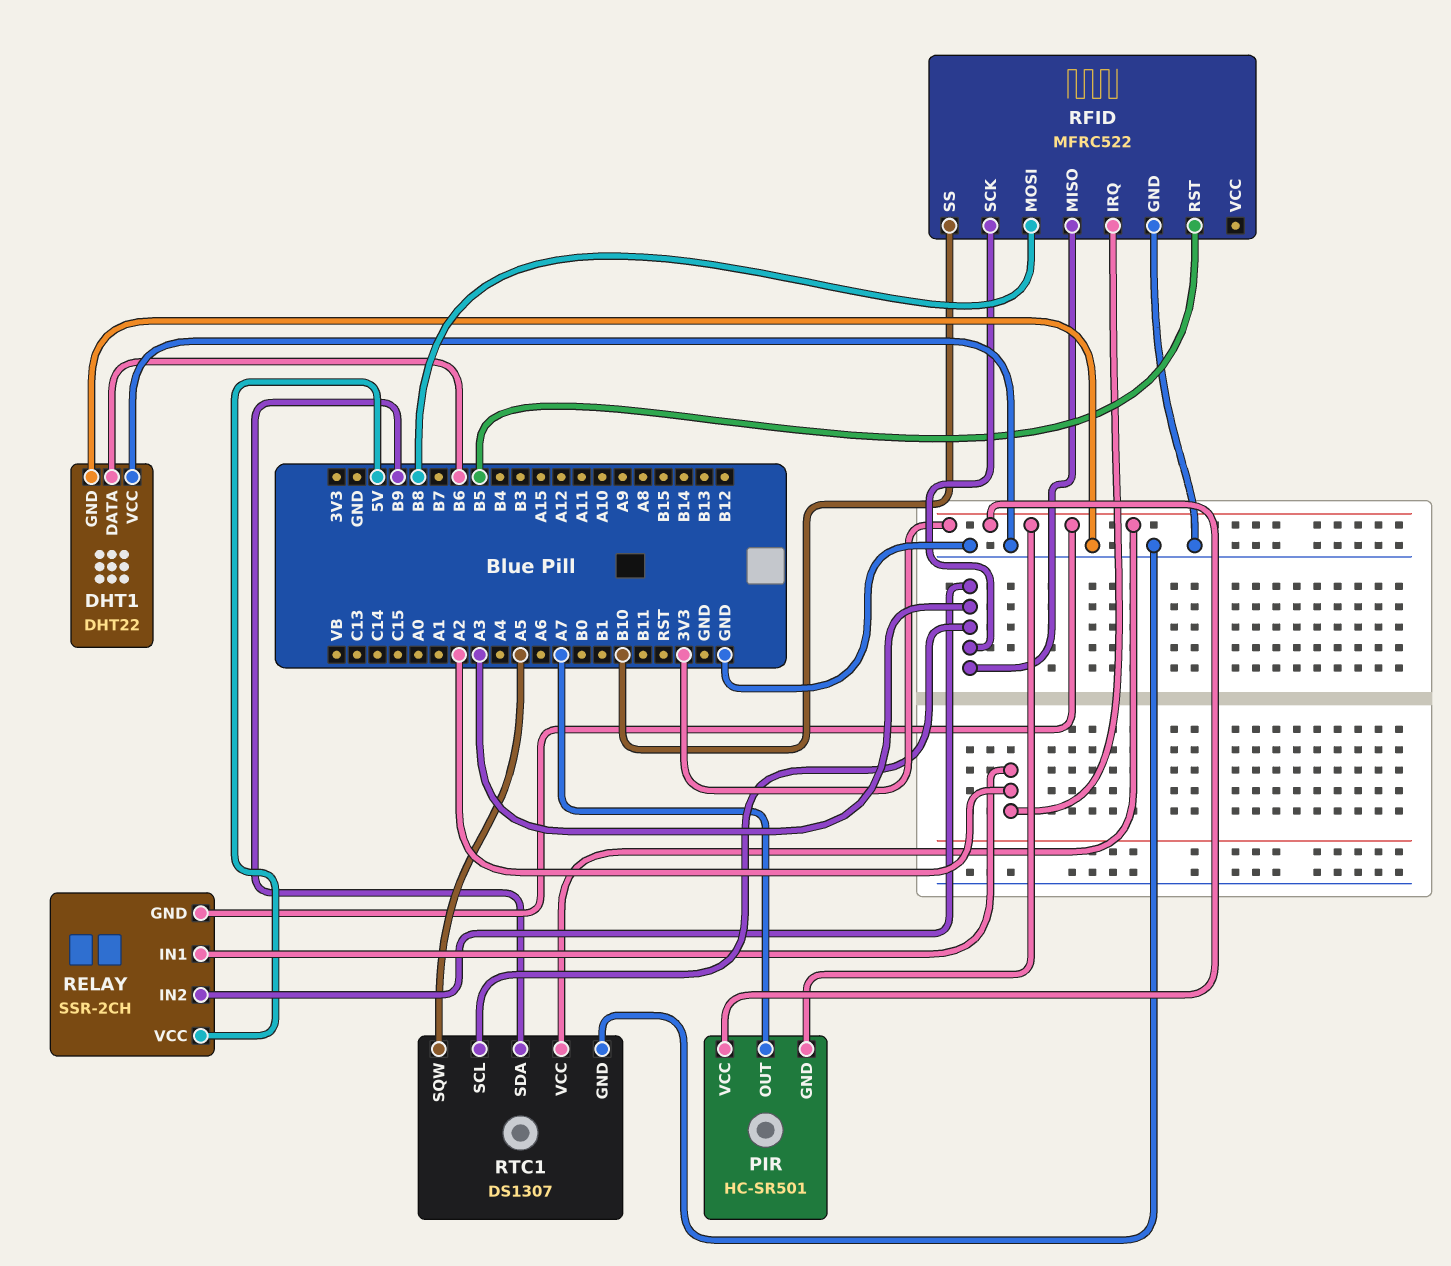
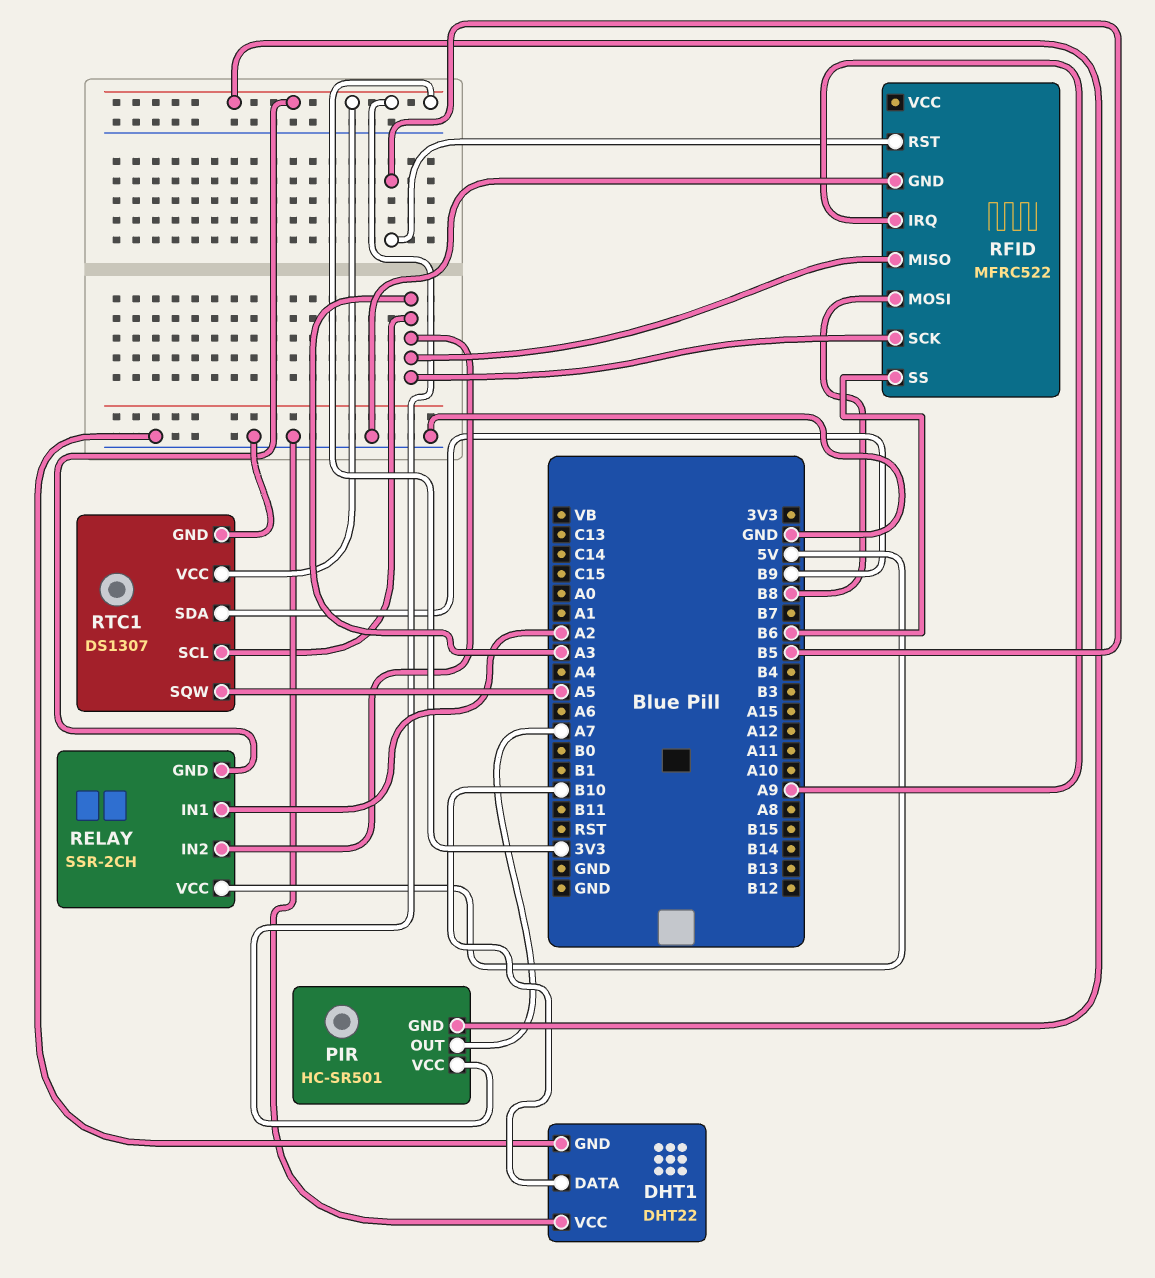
DHT1 pin DATA: B6 -> B10
RFID pin IRQ: A2 -> A9
RFID pin SS: B10 -> B6

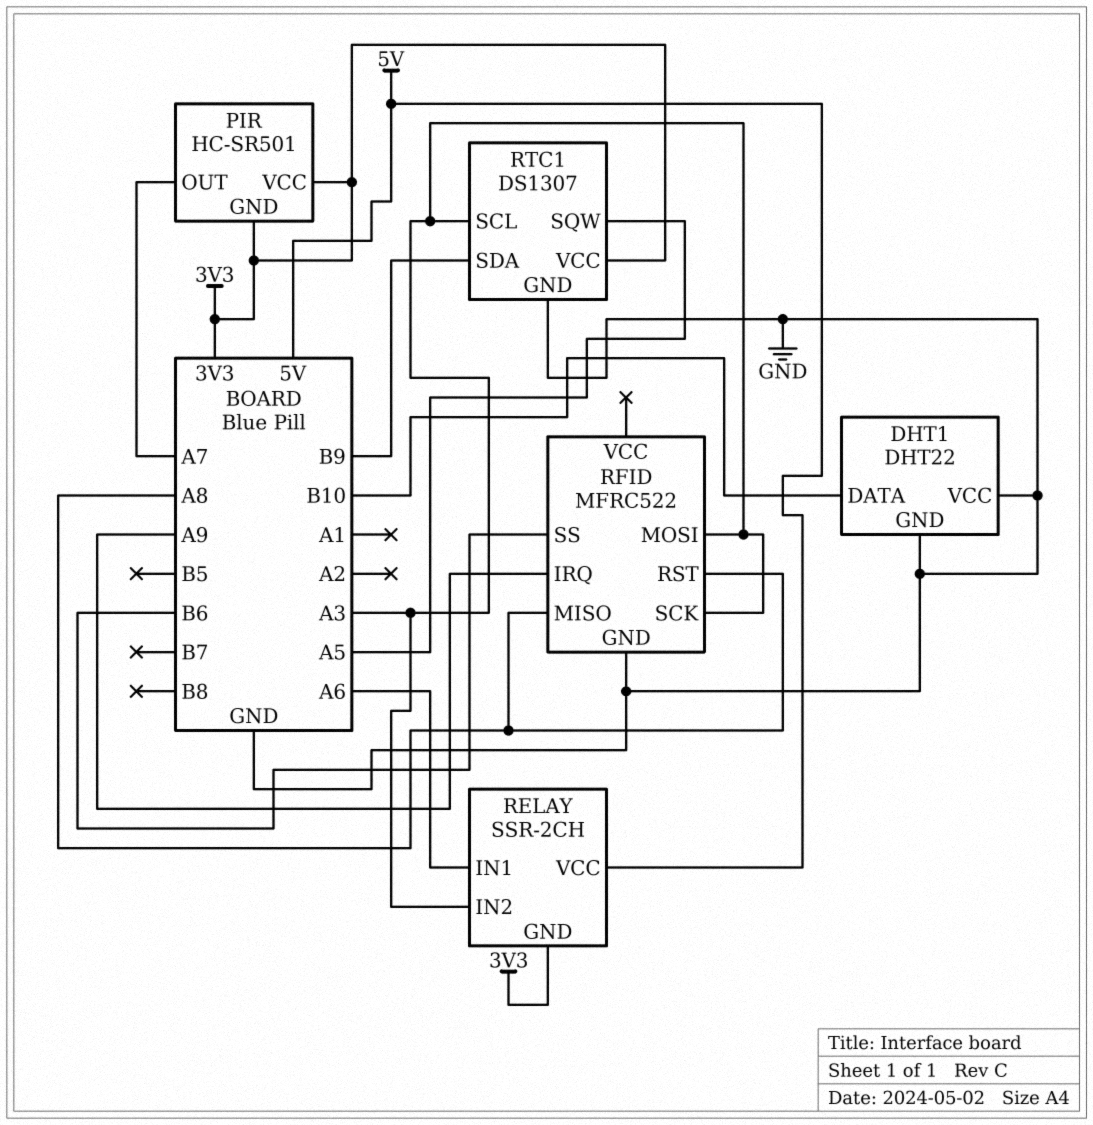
RELAY pin IN1: A2 -> A6
RFID pin MISO: A3 -> A8
RFID pin MOSI: B8 -> A3
RFID pin RST: B5 -> A8

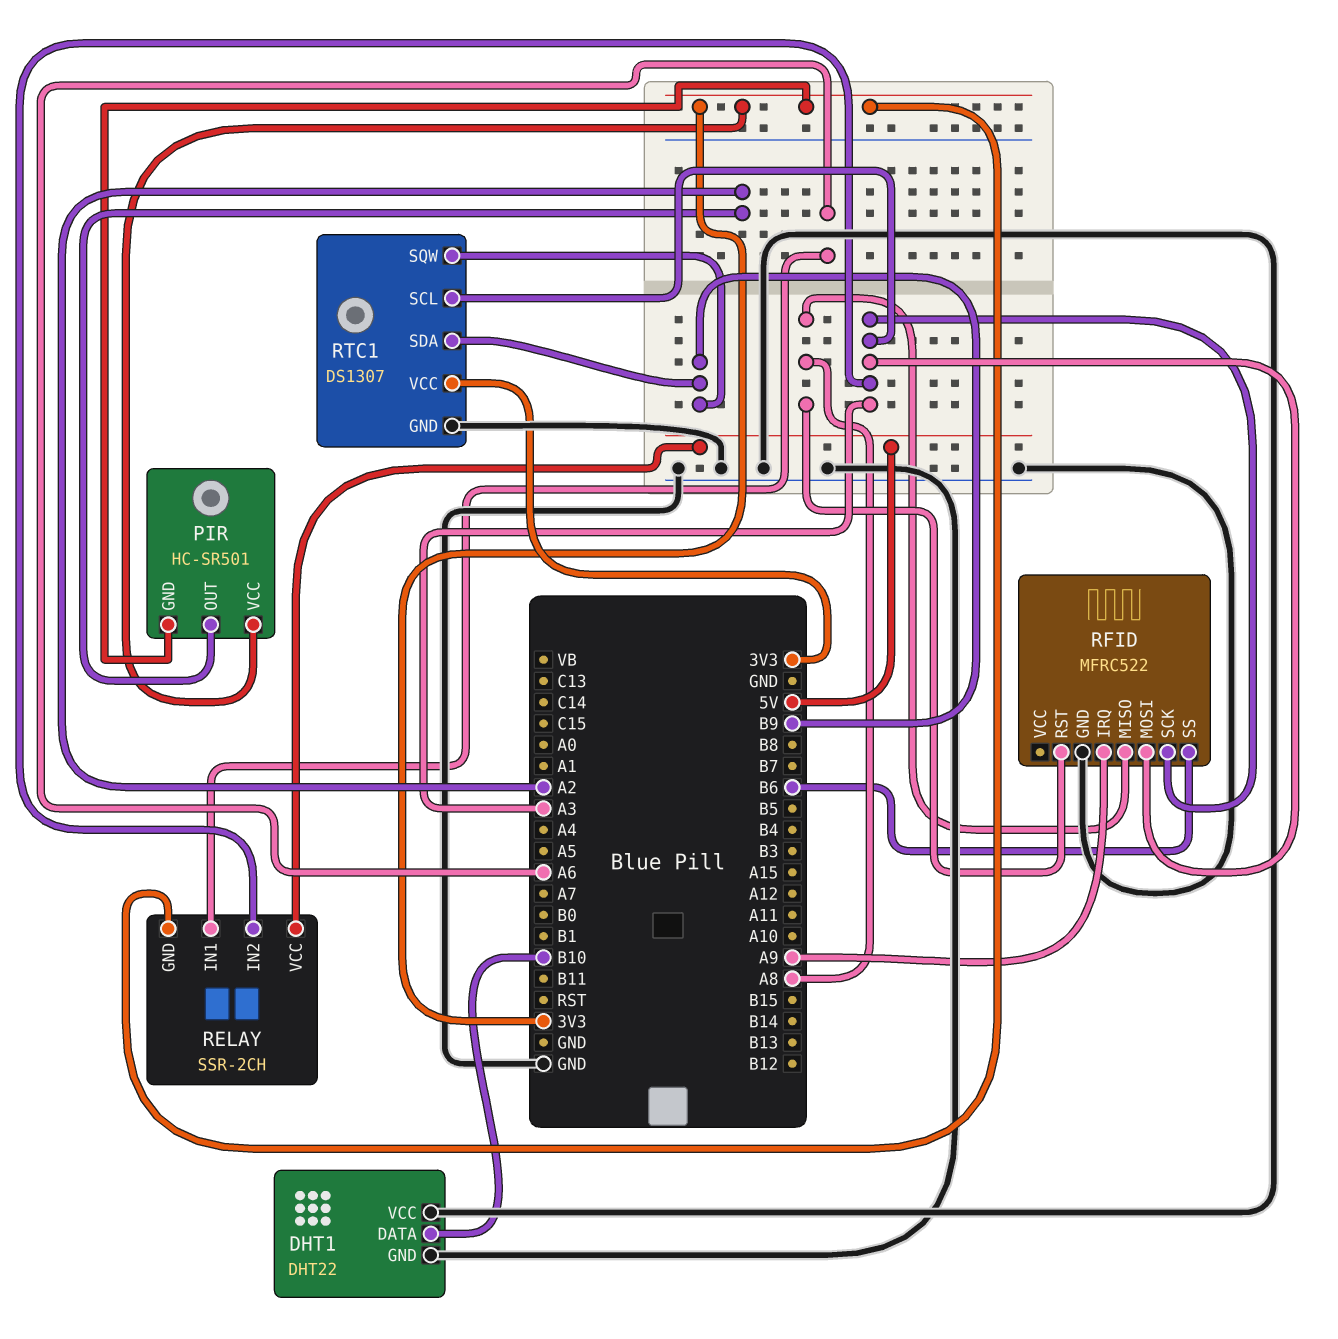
PIR pin OUT: A7 -> A2
RTC1 pin SQW: A5 -> B9

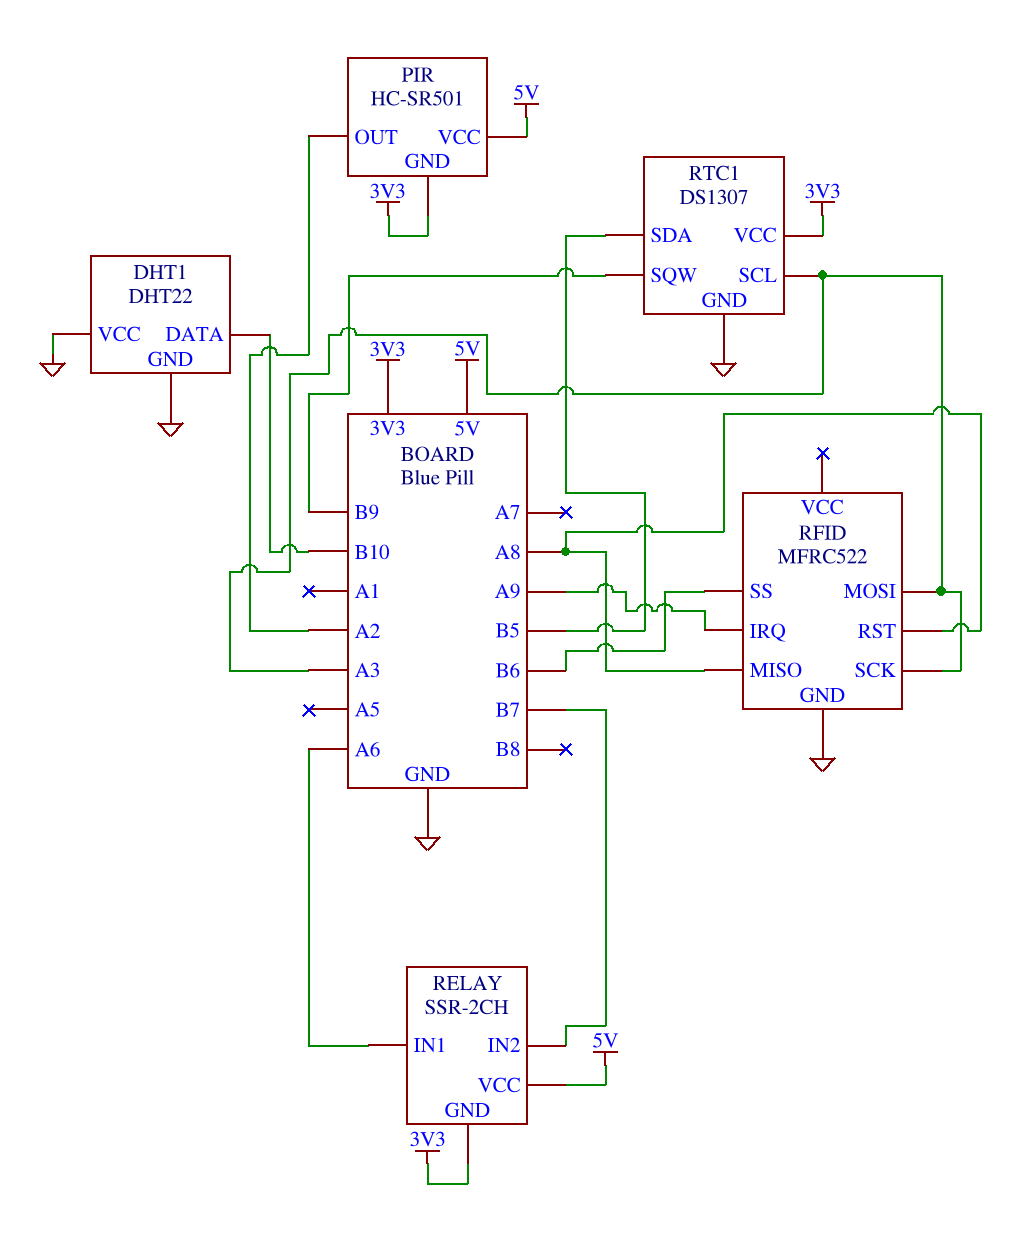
PIR pin VCC: 3V3 -> 5V
RELAY pin IN2: A3 -> B7
RTC1 pin SDA: B9 -> B5

